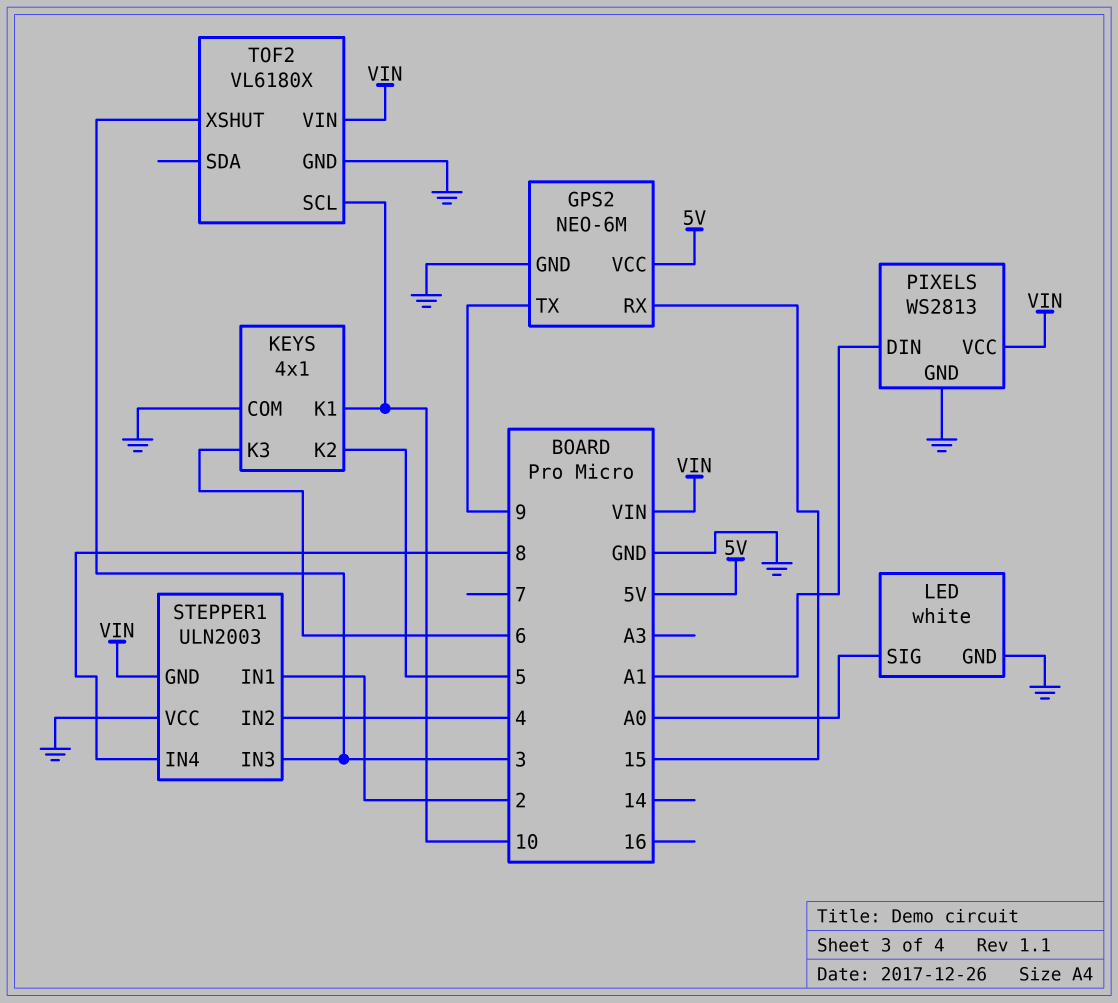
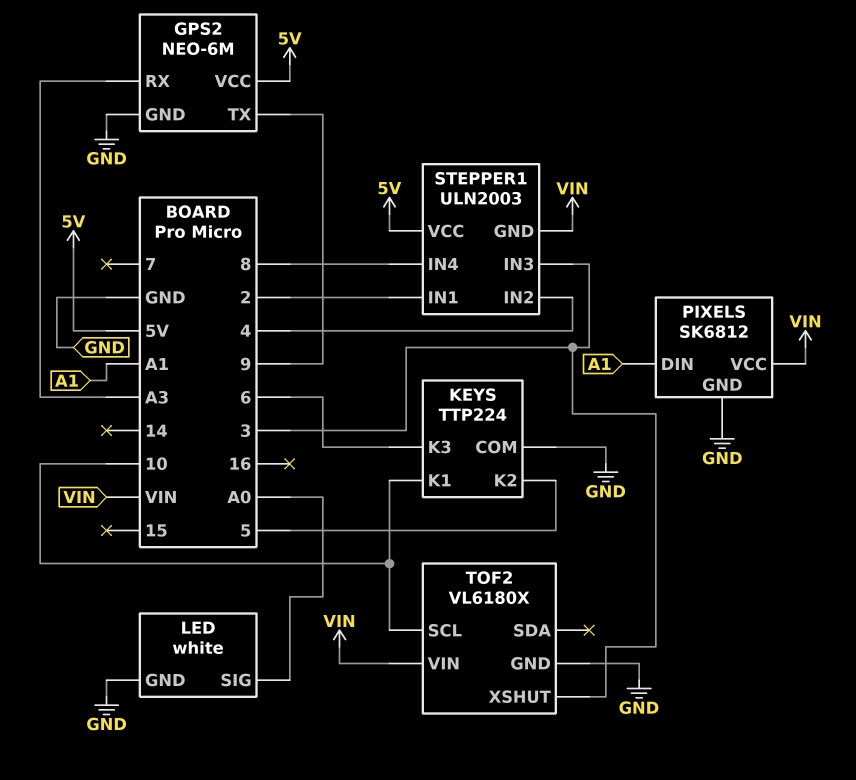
GPS2 pin RX: 15 -> A3
KEYS: 4x1 -> TTP224
PIXELS: WS2813 -> SK6812
STEPPER1 pin VCC: GND -> 5V

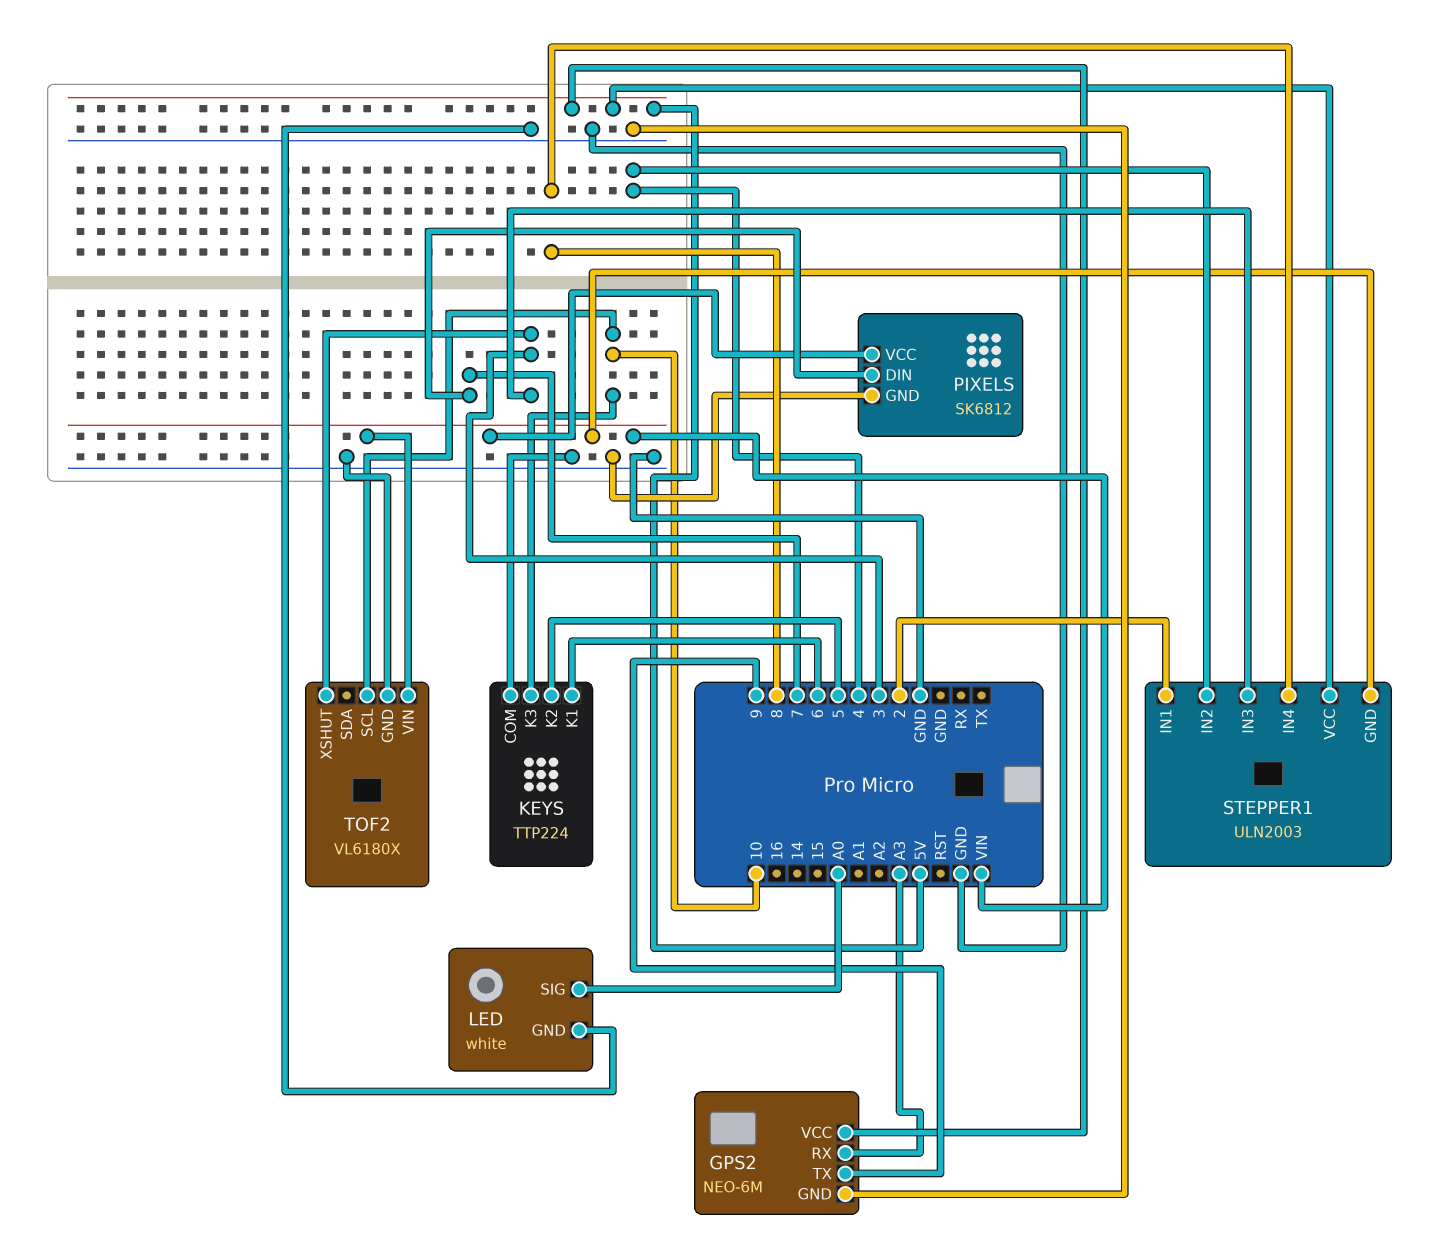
KEYS pin K1: 10 -> 6
KEYS pin K3: 6 -> 10
PIXELS pin DIN: A1 -> 7

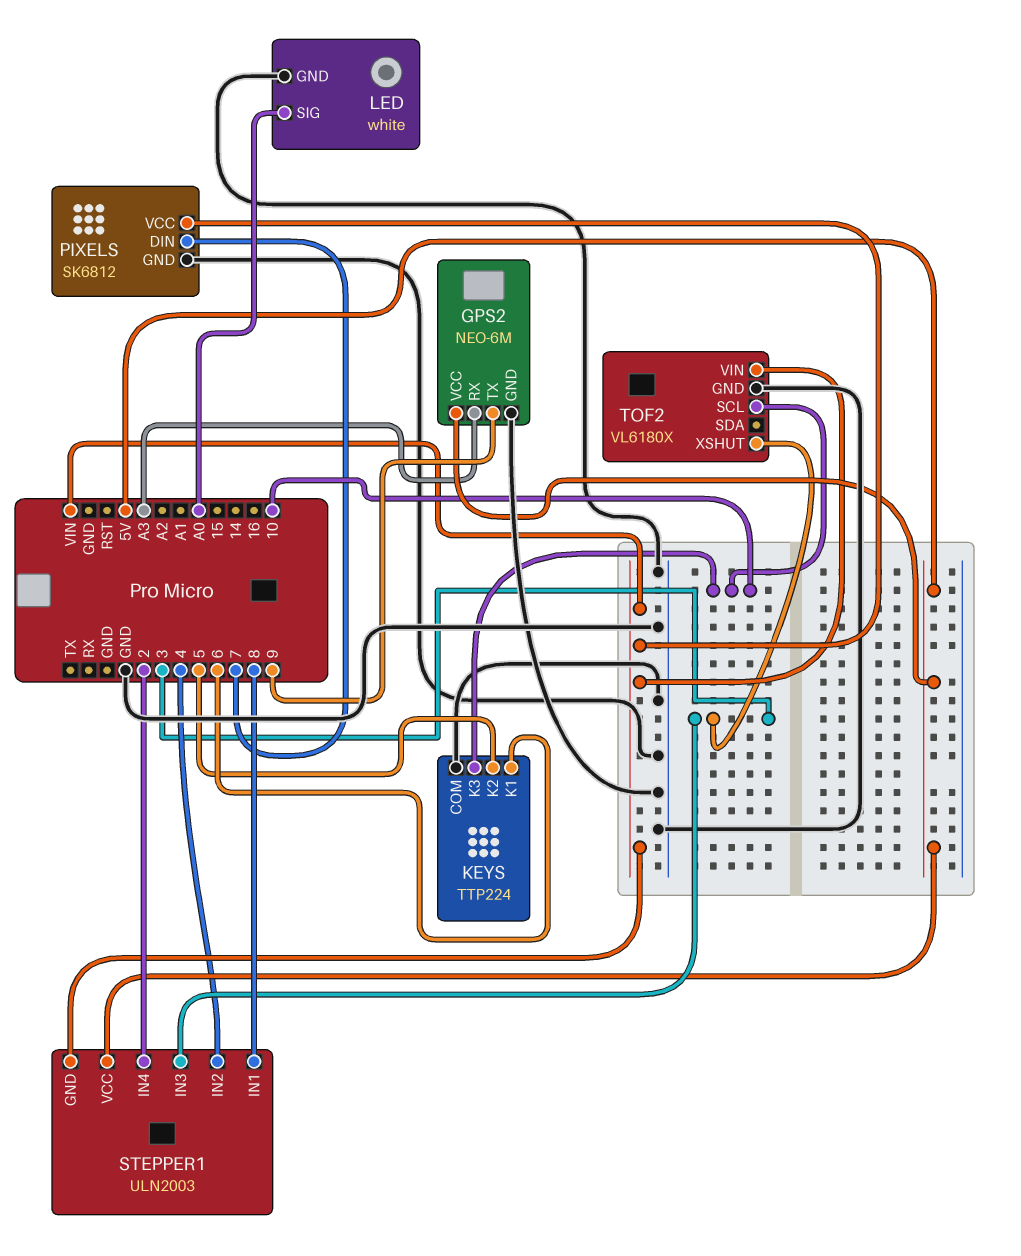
STEPPER1 pin IN1: 2 -> 8
STEPPER1 pin IN4: 8 -> 2

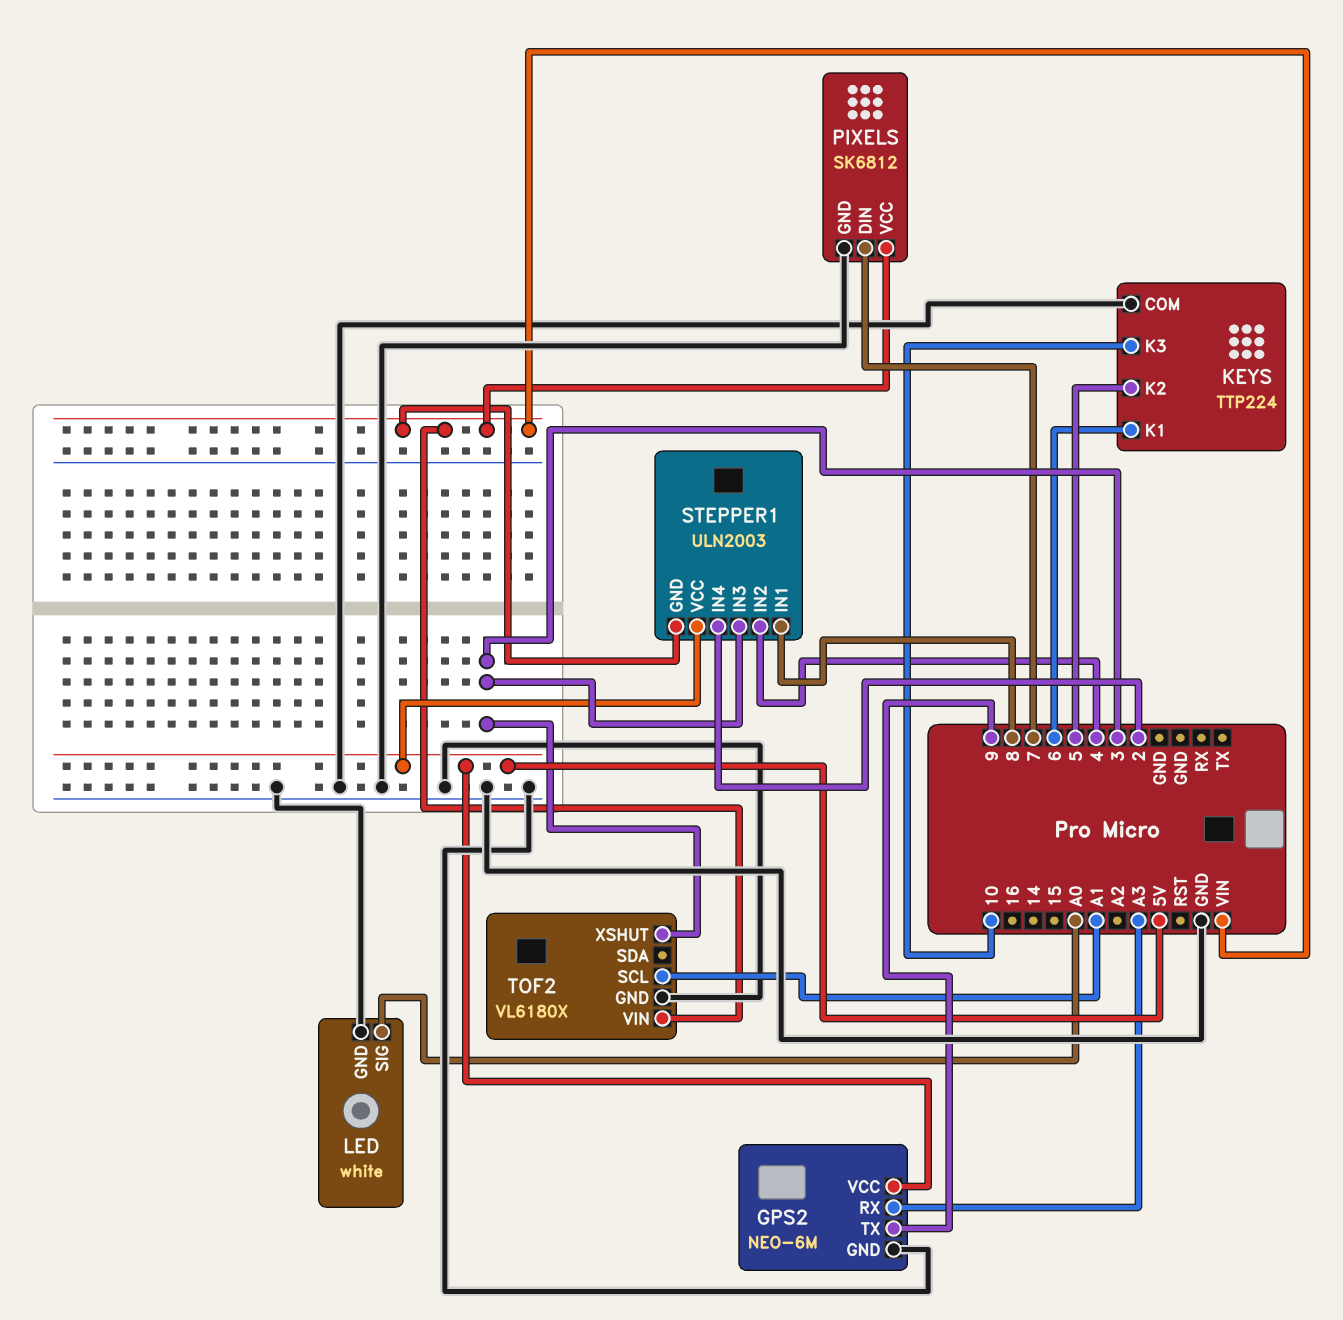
TOF2 pin SCL: 10 -> A1

